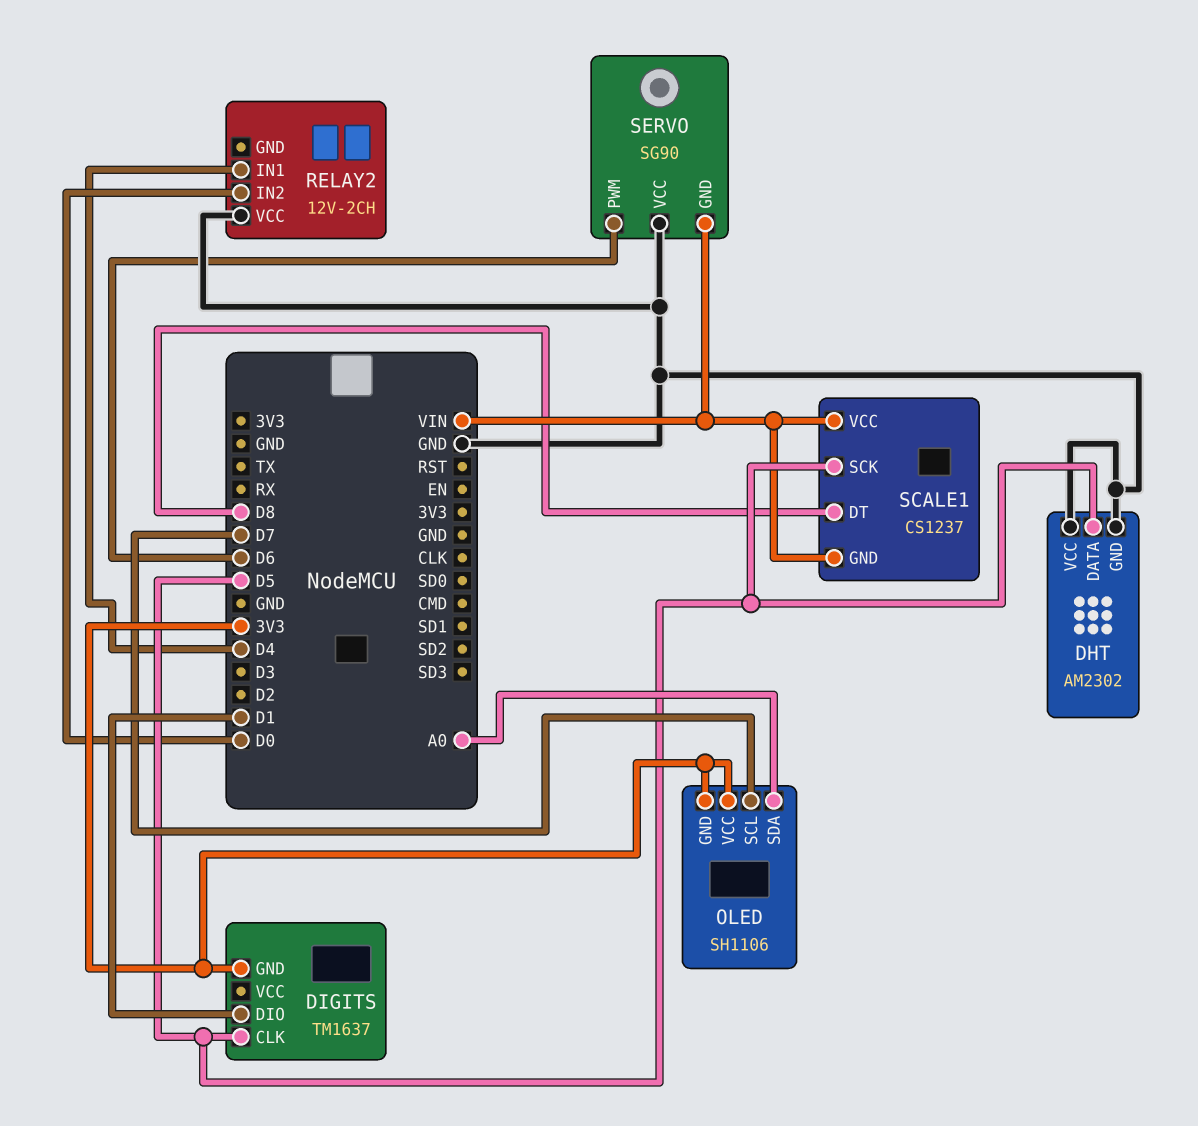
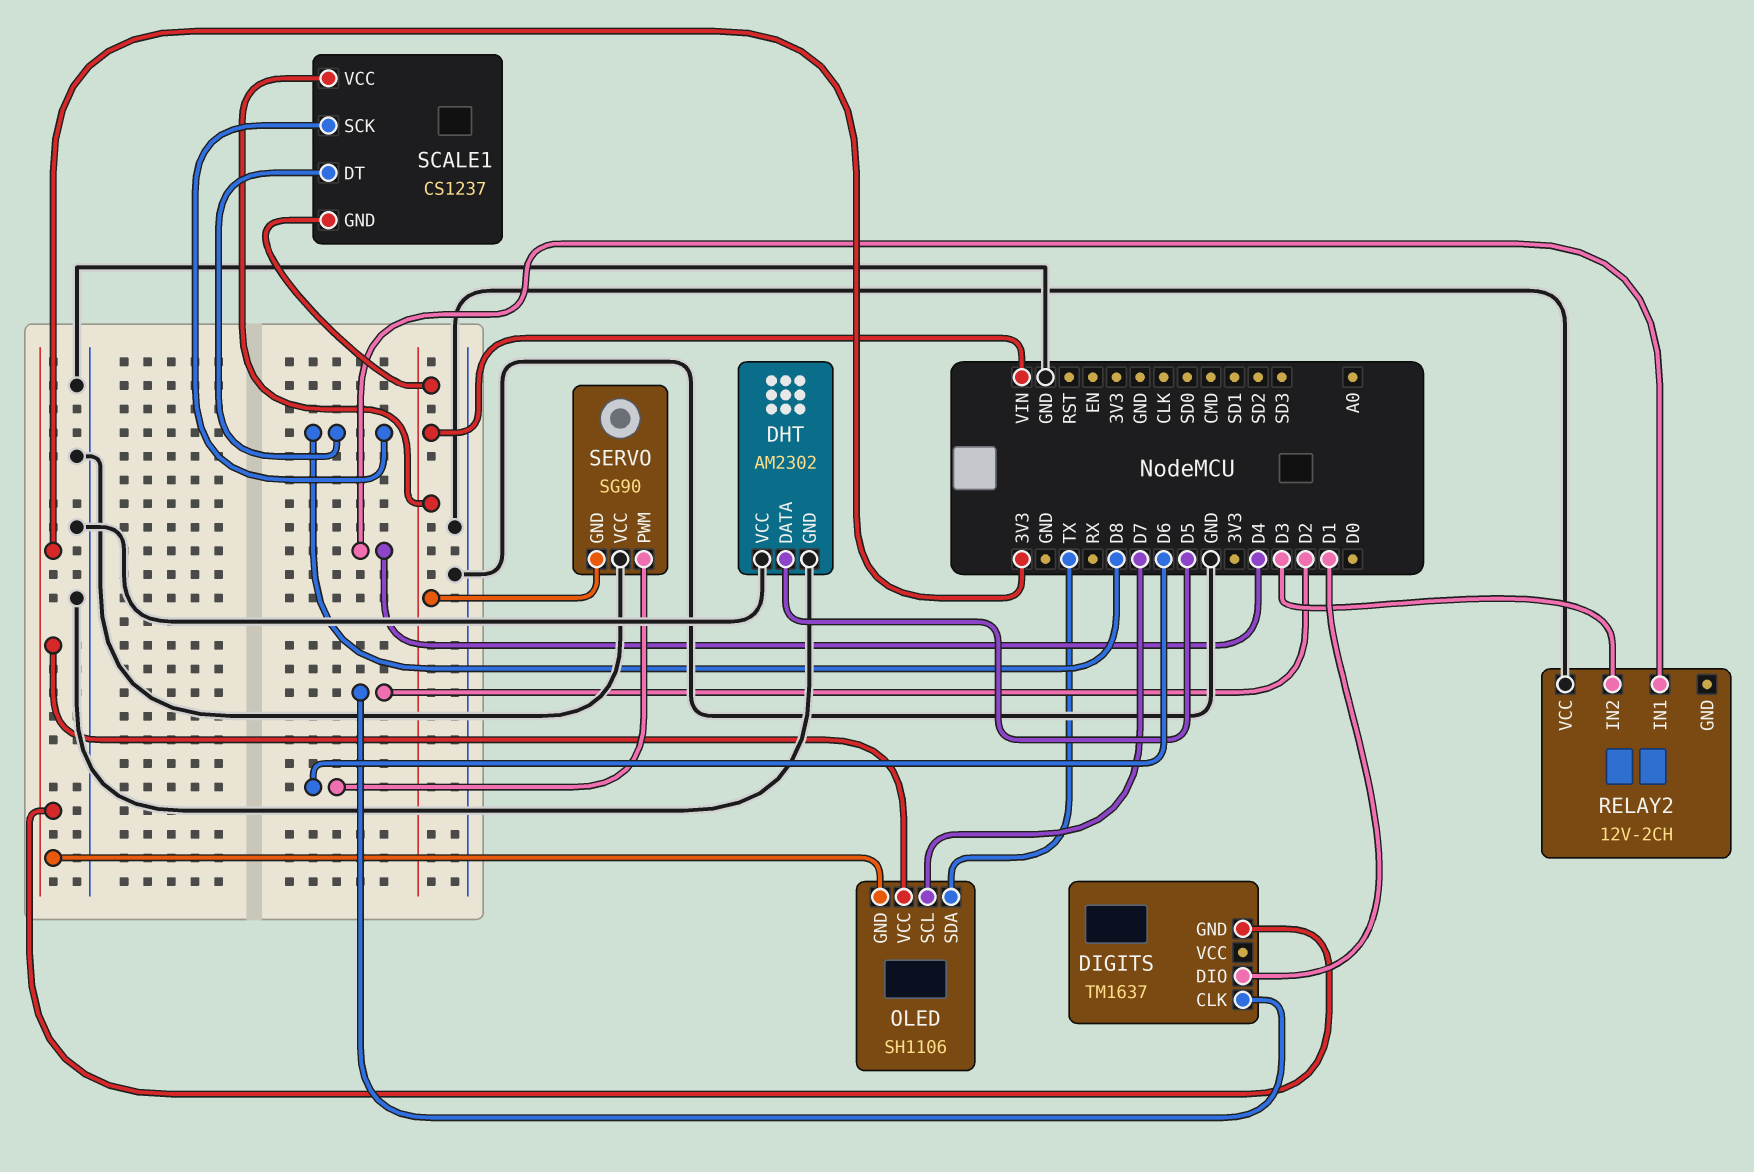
DIGITS pin CLK: D5 -> D2
OLED pin SDA: A0 -> TX
RELAY2 pin IN2: D0 -> D3
SCALE1 pin SCK: D5 -> D8

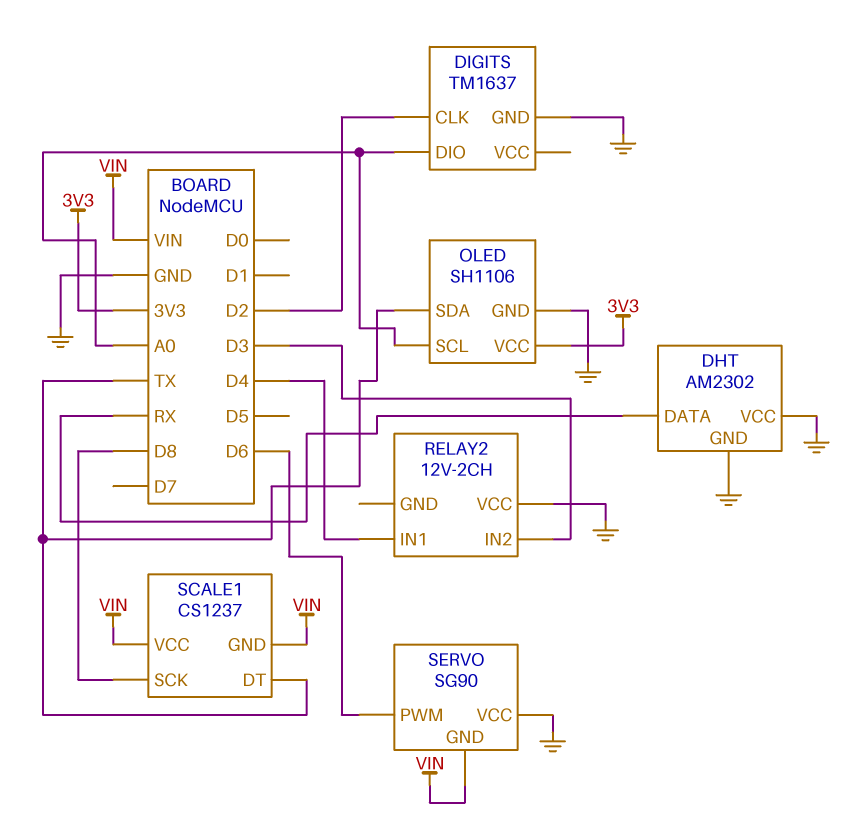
DHT pin DATA: D5 -> RX
DIGITS pin DIO: D1 -> A0
DIGITS pin GND: 3V3 -> GND
OLED pin GND: 3V3 -> GND
OLED pin SCL: D7 -> A0
SCALE1 pin DT: D8 -> TX

